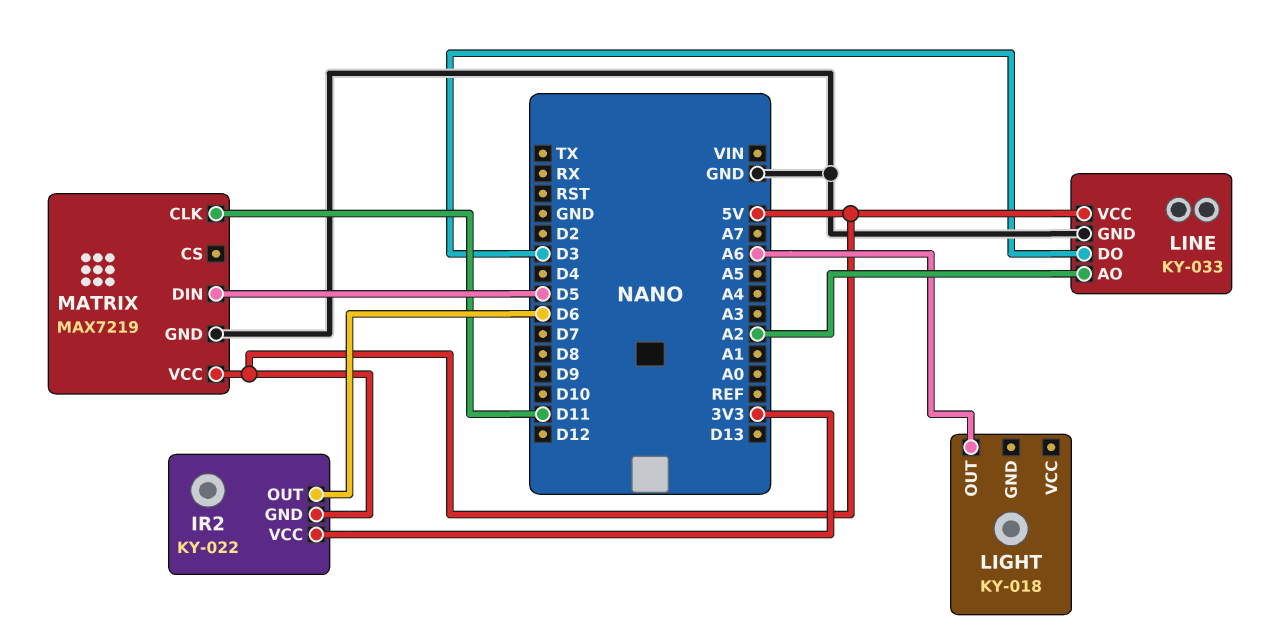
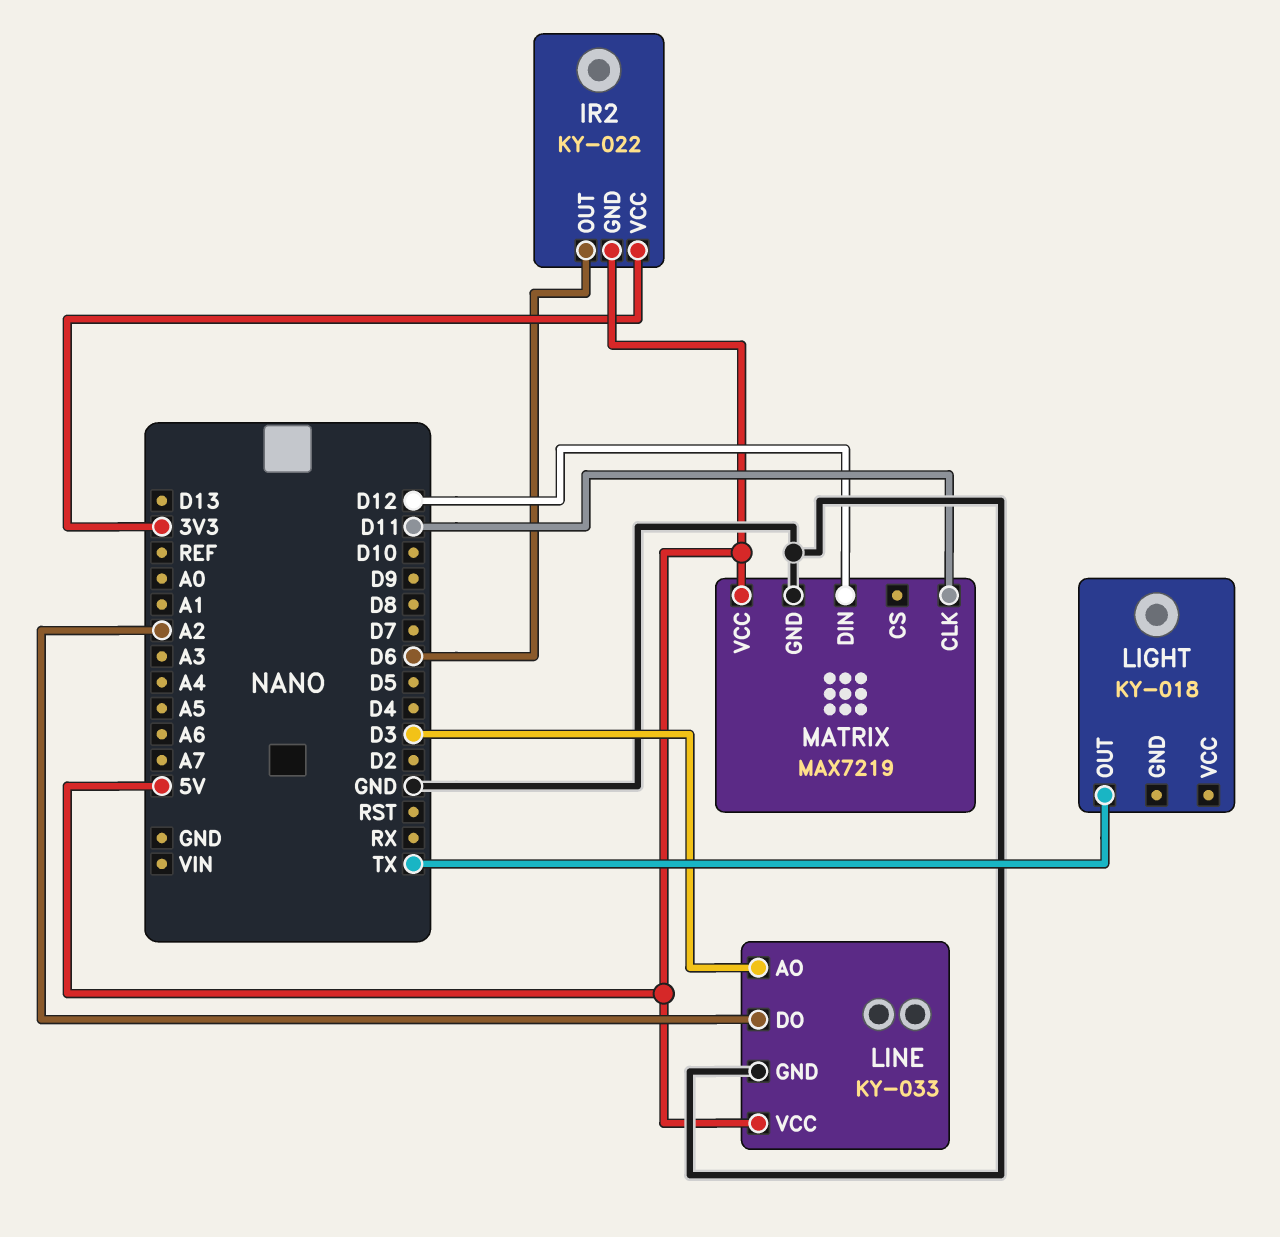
LIGHT pin OUT: A6 -> TX
LINE pin AO: A2 -> D3
LINE pin DO: D3 -> A2
MATRIX pin DIN: D5 -> D12

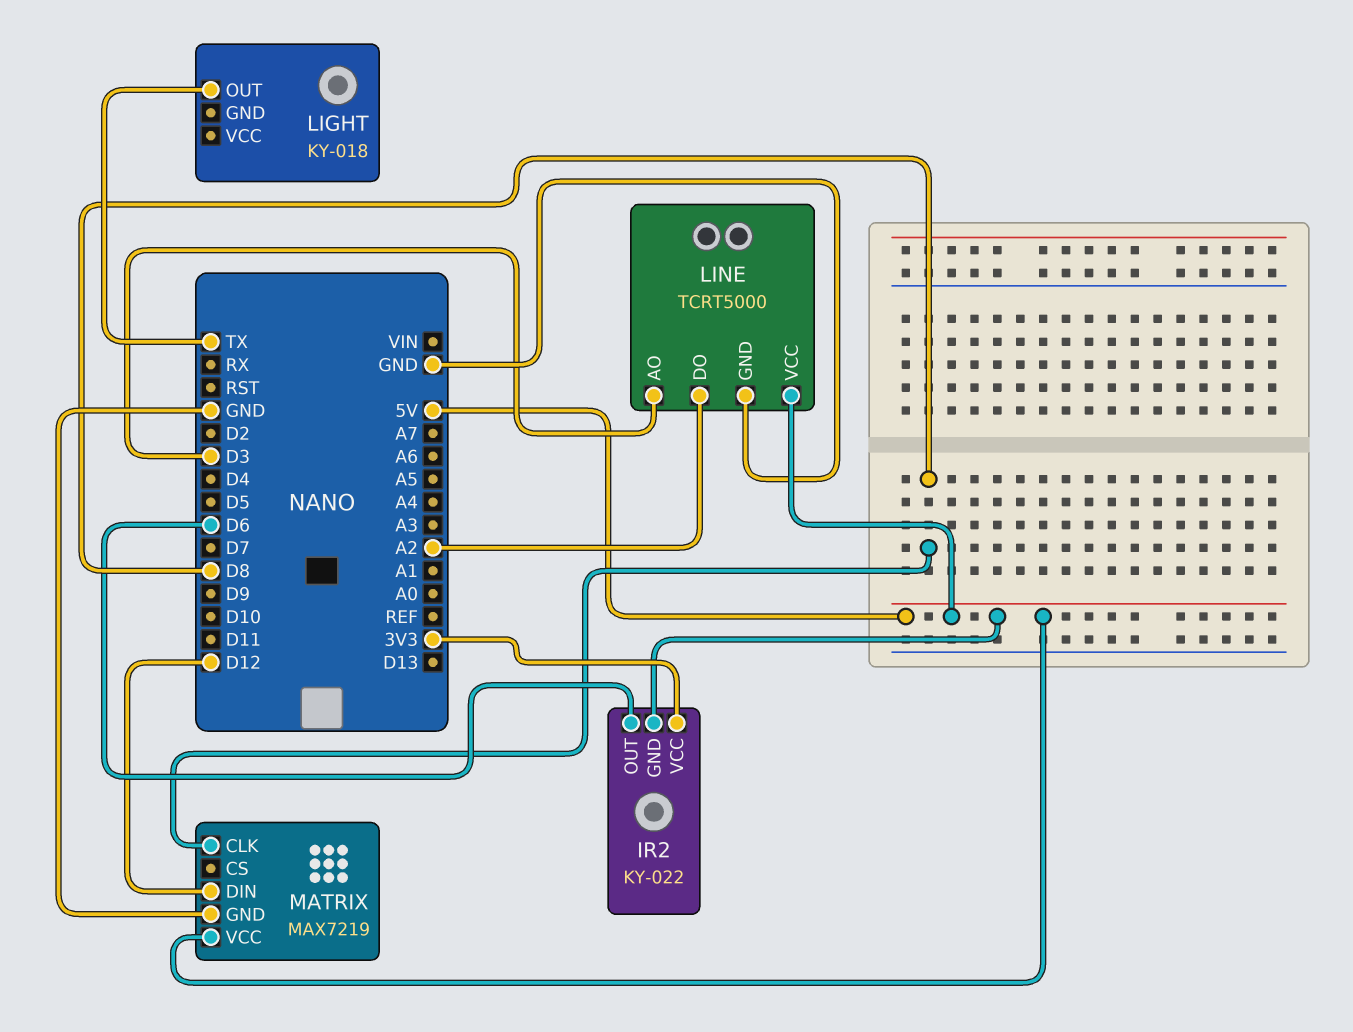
LINE: KY-033 -> TCRT5000
MATRIX pin CLK: D11 -> D8

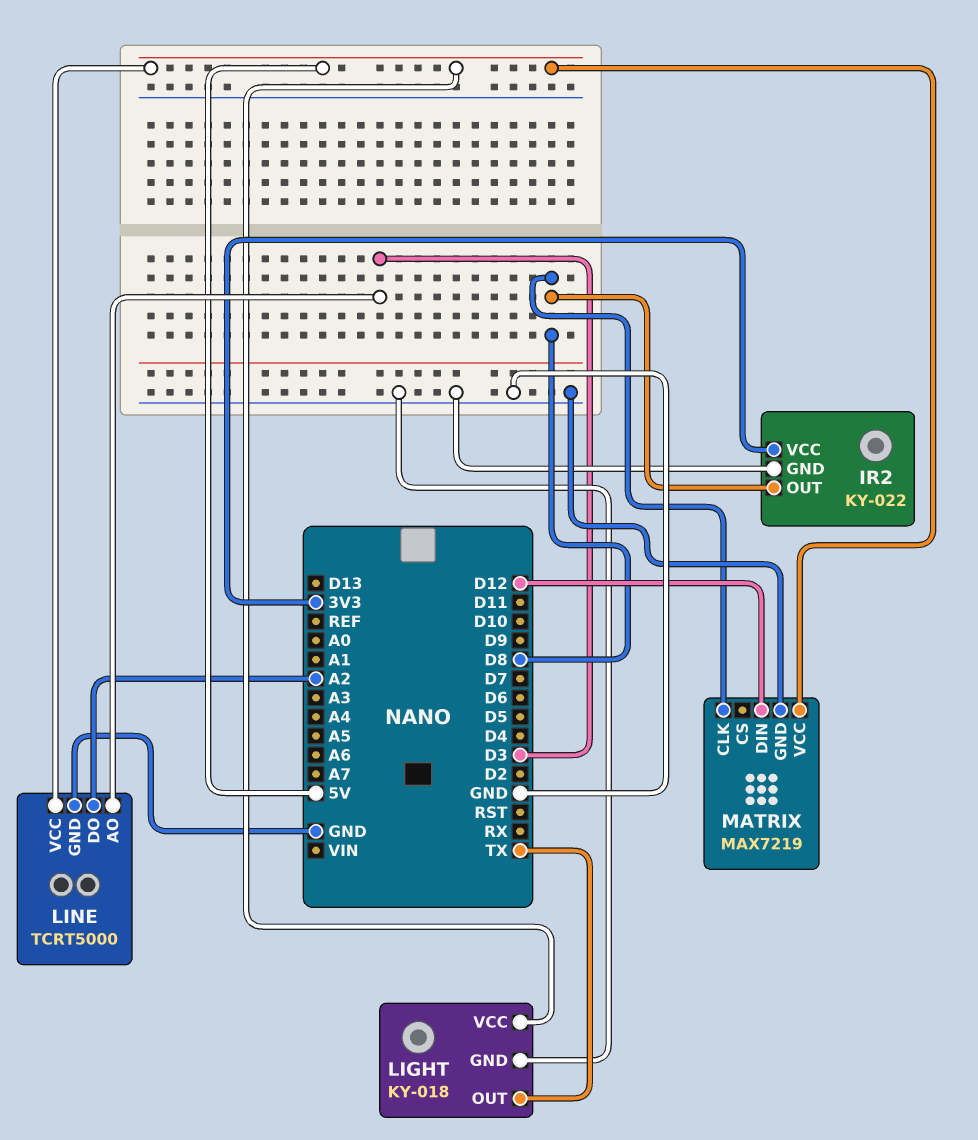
IR2 pin GND: 5V -> GND
IR2 pin OUT: D6 -> D8
LIGHT pin GND: none -> GND
LIGHT pin VCC: none -> 5V

